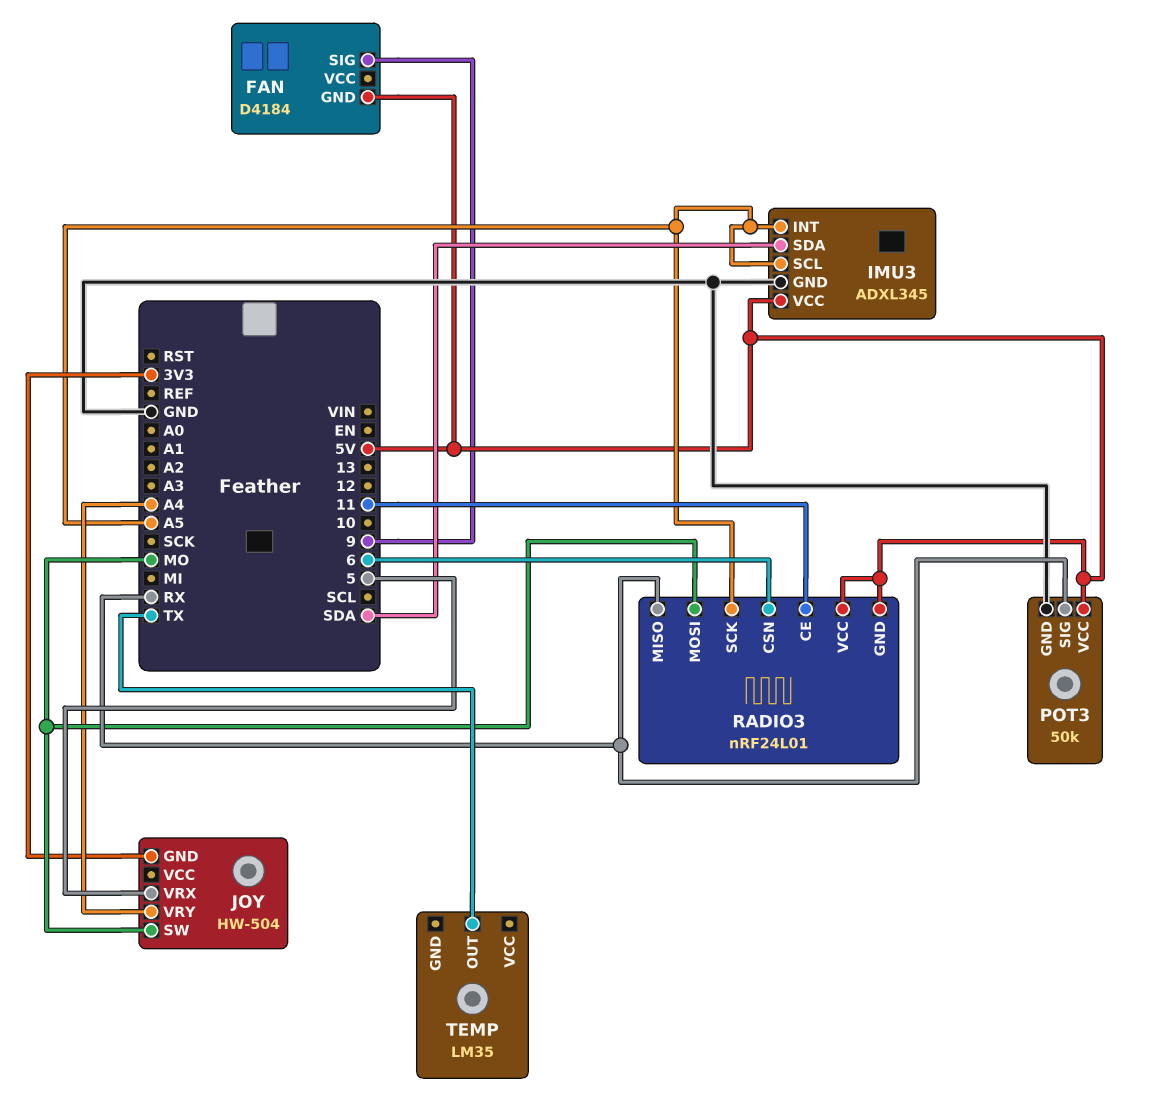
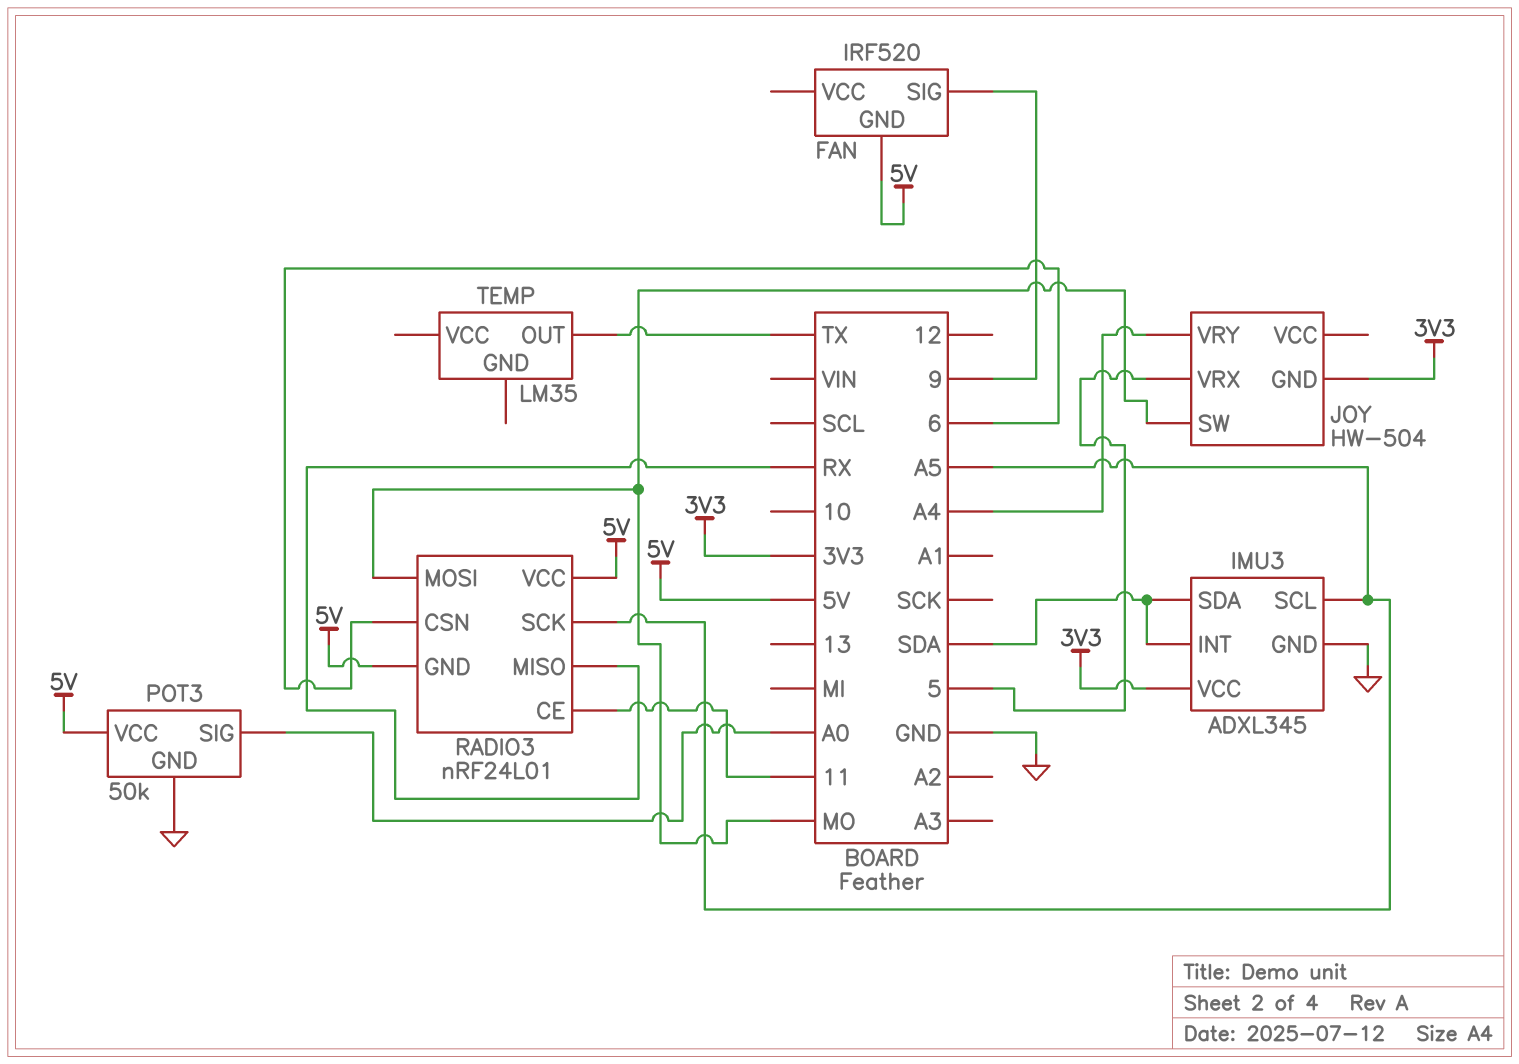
FAN: D4184 -> IRF520
IMU3 pin INT: A5 -> SDA
IMU3 pin VCC: 5V -> 3V3
POT3 pin SIG: RX -> A0

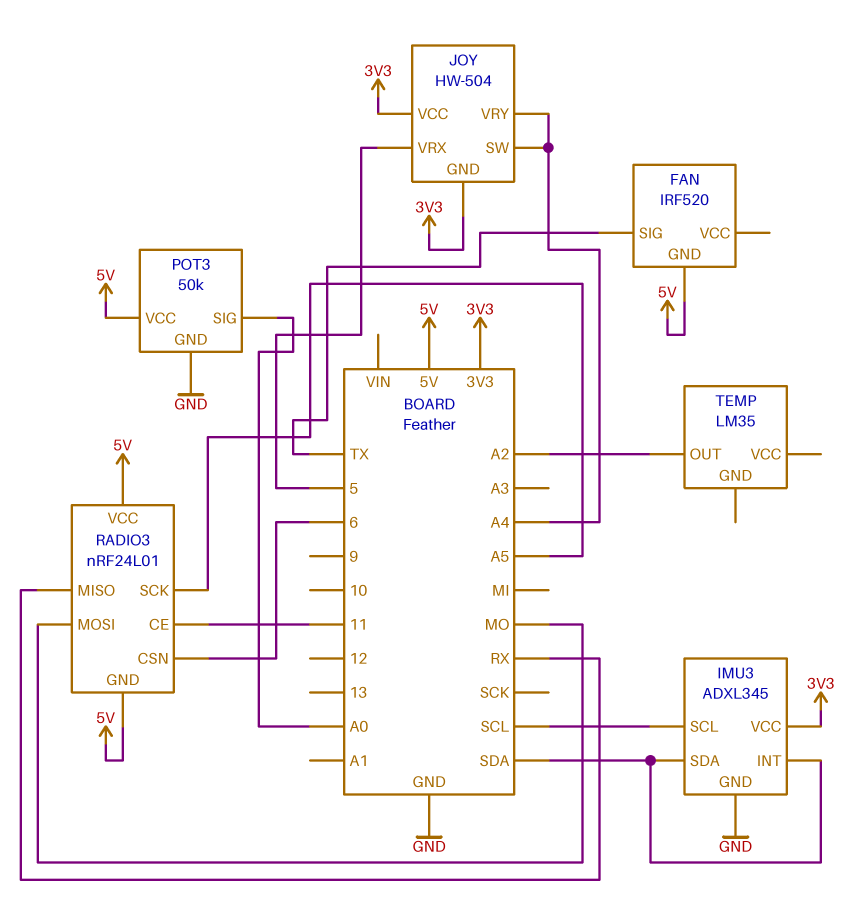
FAN pin SIG: 9 -> TX
IMU3 pin SCL: A5 -> SCL
JOY pin SW: MO -> A4
JOY pin VCC: none -> 3V3
TEMP pin OUT: TX -> A2

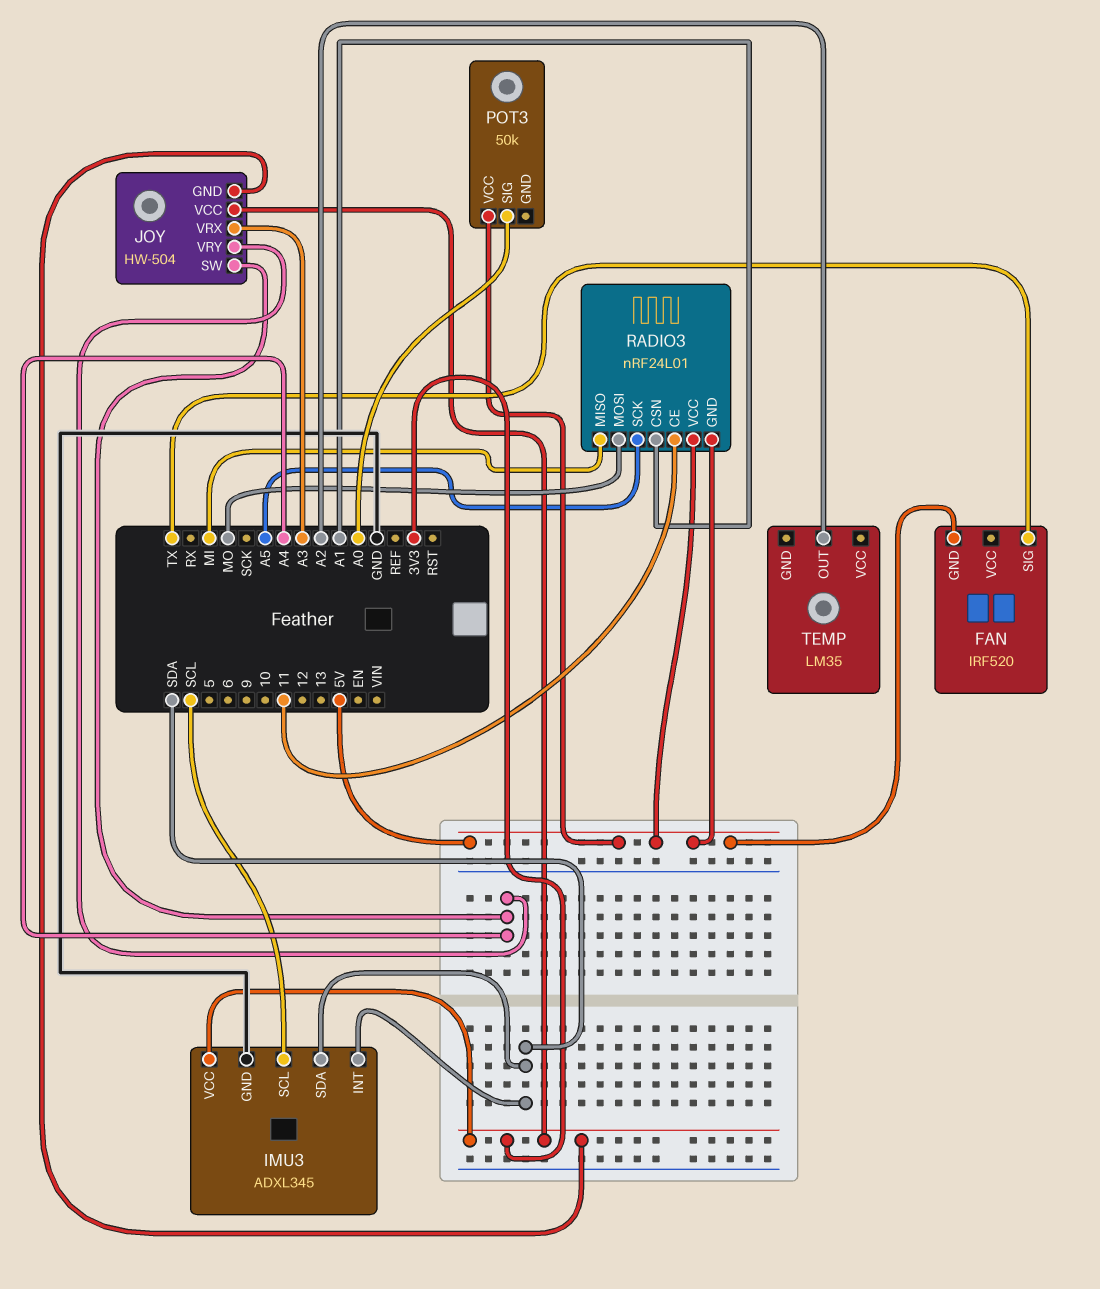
JOY pin VRX: 5 -> A3
POT3 pin GND: GND -> none
RADIO3 pin CSN: 6 -> A1
RADIO3 pin MISO: RX -> MI

